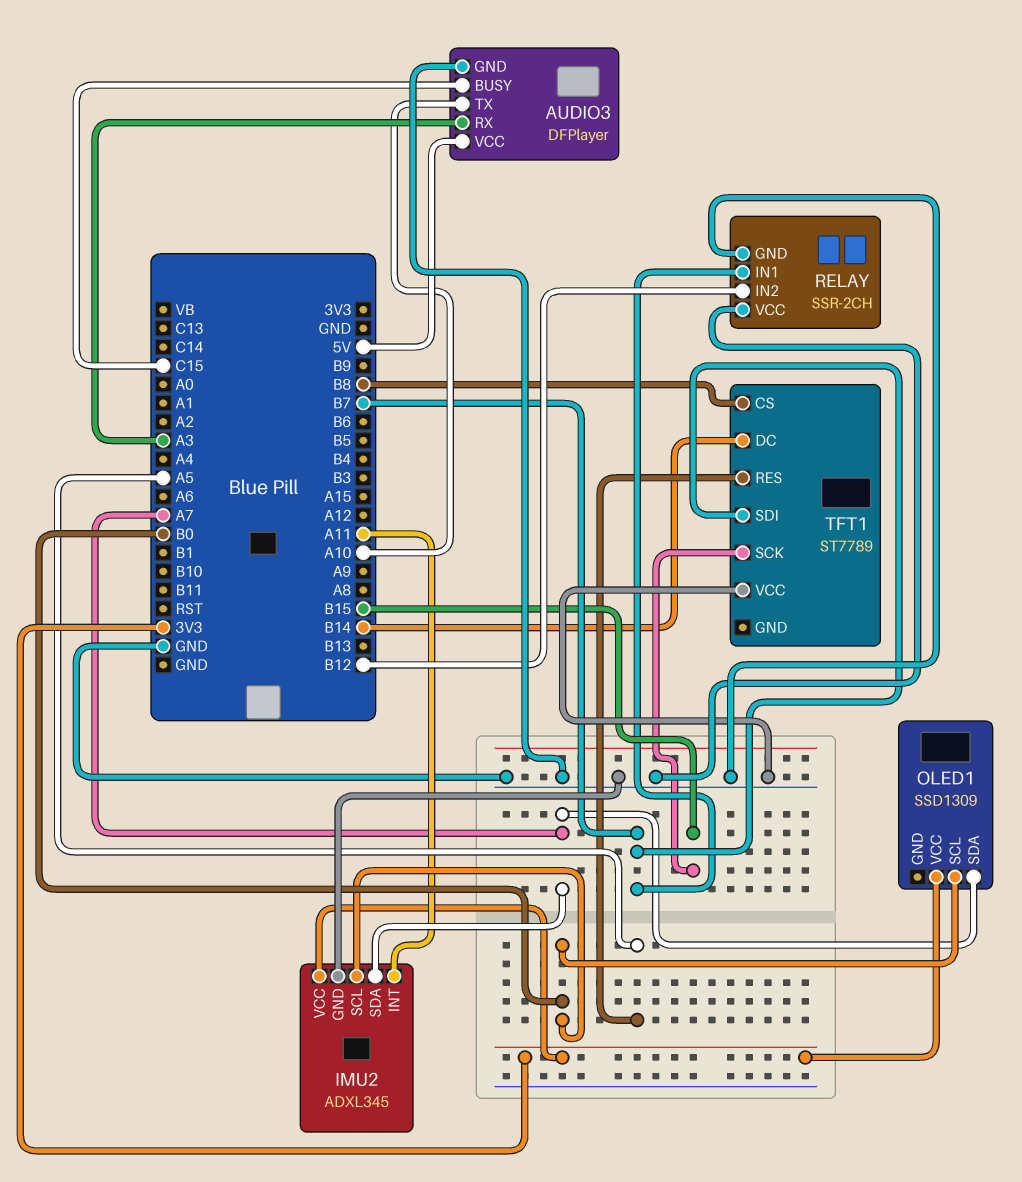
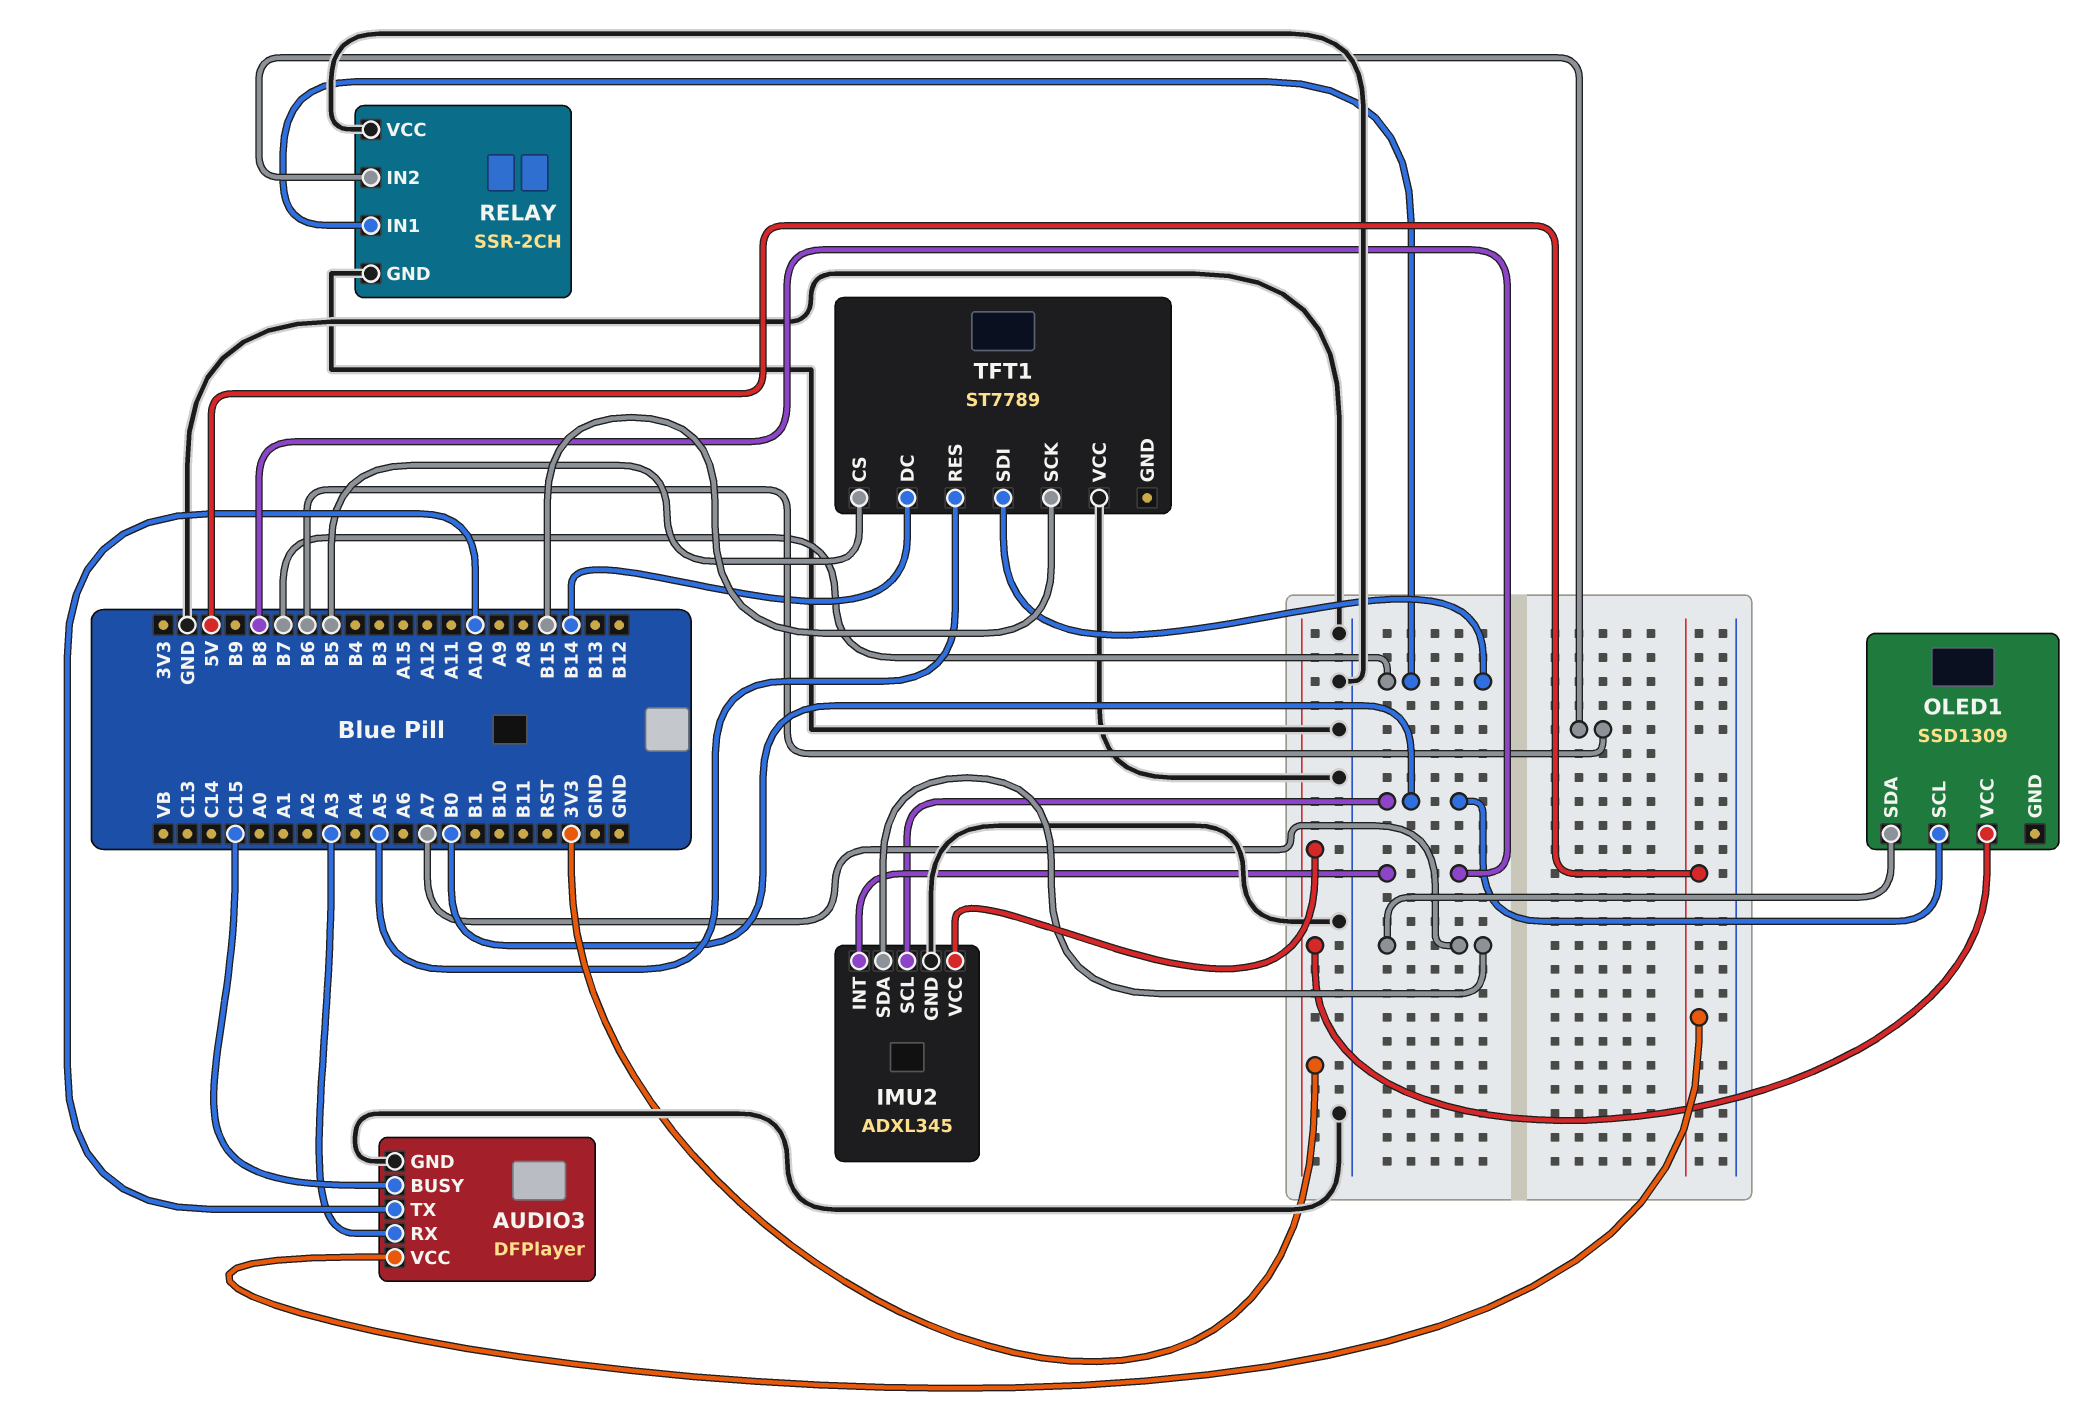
IMU2 pin INT: A11 -> B8
RELAY pin IN2: B12 -> B6
TFT1 pin CS: B8 -> B5

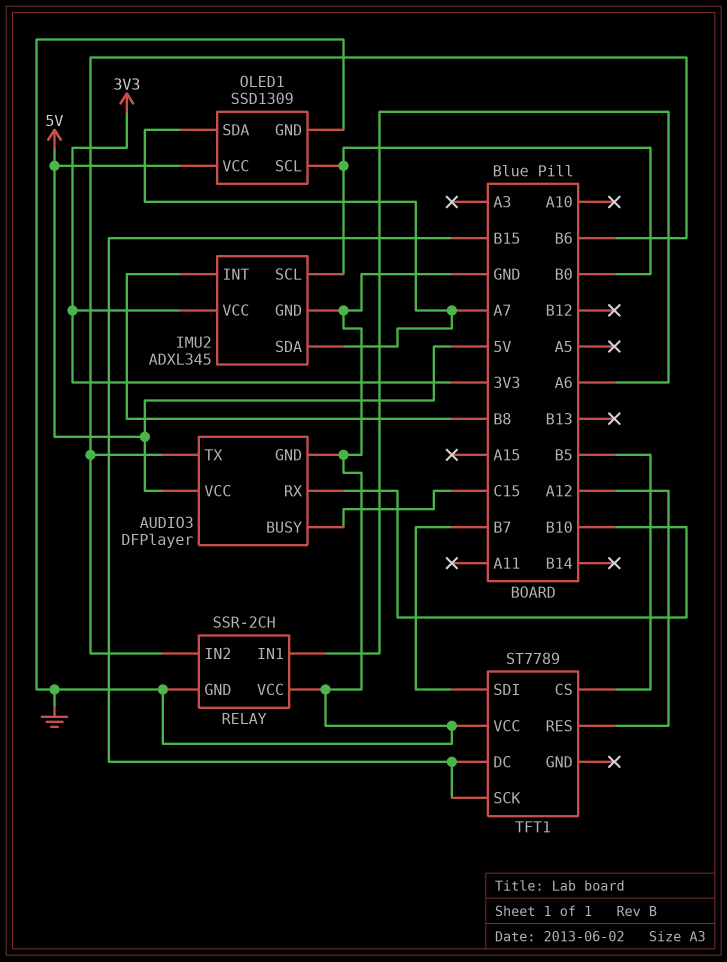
AUDIO3 pin RX: A3 -> B10
AUDIO3 pin TX: A10 -> B6
OLED1 pin GND: none -> GND
OLED1 pin VCC: 3V3 -> 5V
RELAY pin IN1: B7 -> A6
TFT1 pin DC: B14 -> B15
TFT1 pin RES: A5 -> A12

